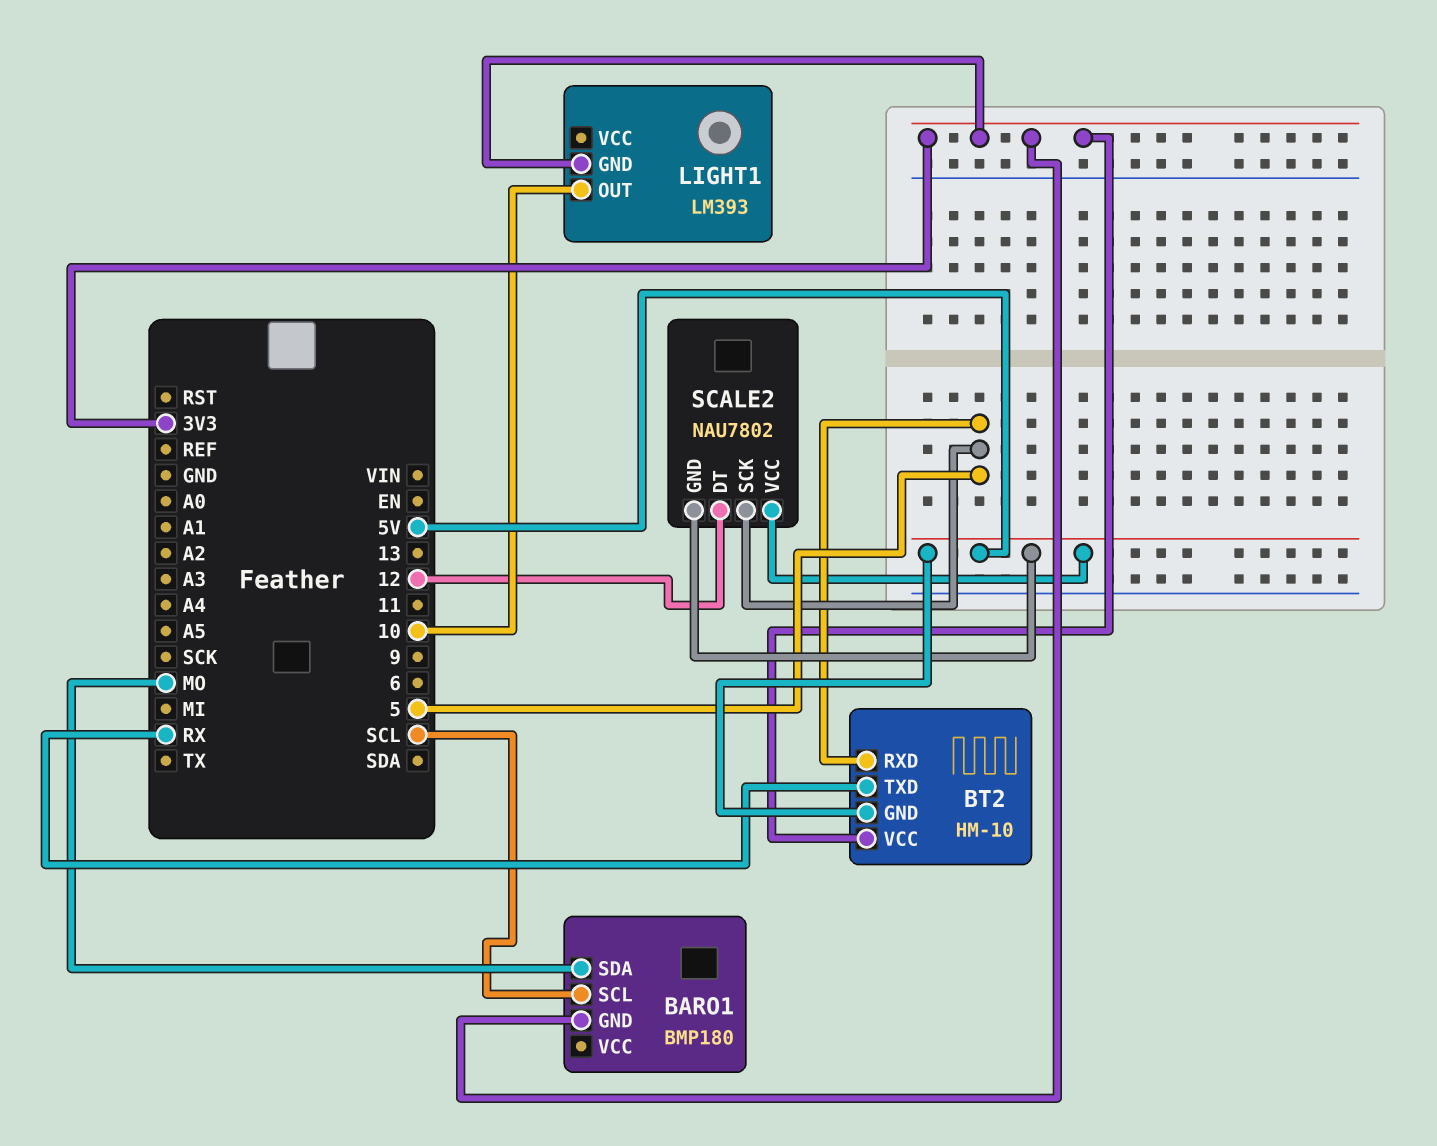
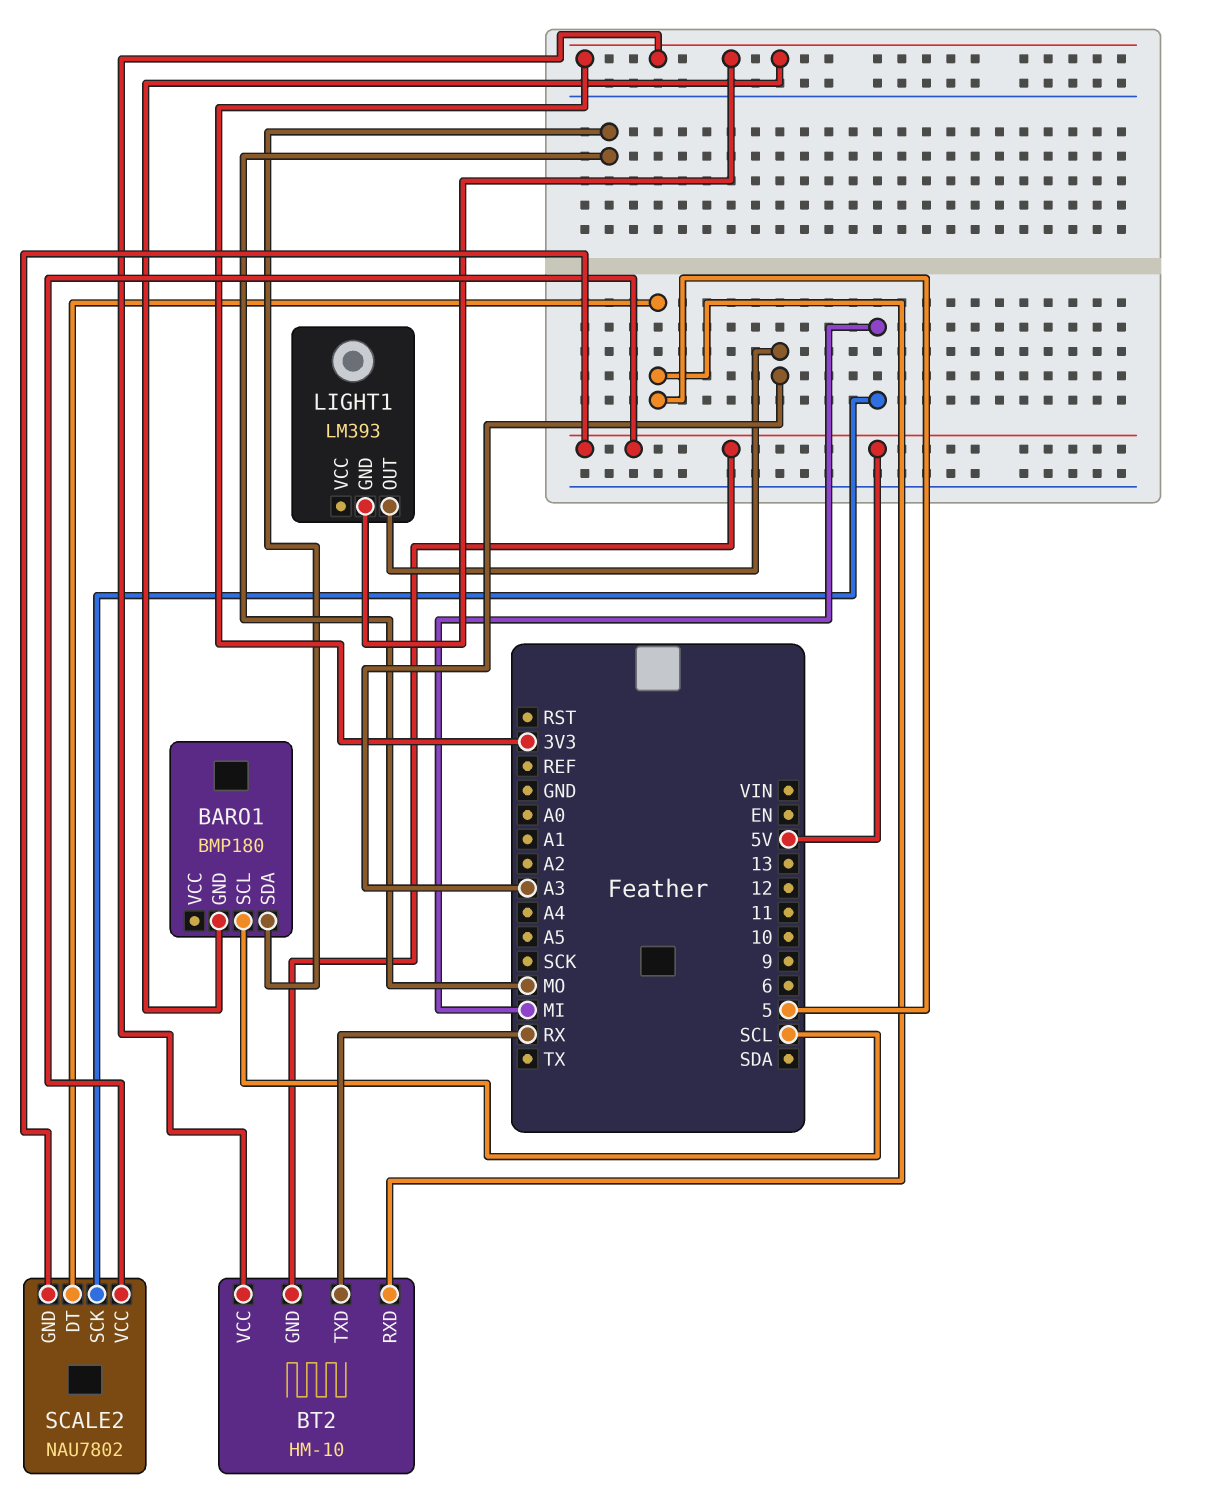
LIGHT1 pin OUT: 10 -> A3
SCALE2 pin DT: 12 -> 5
SCALE2 pin SCK: 5 -> MI

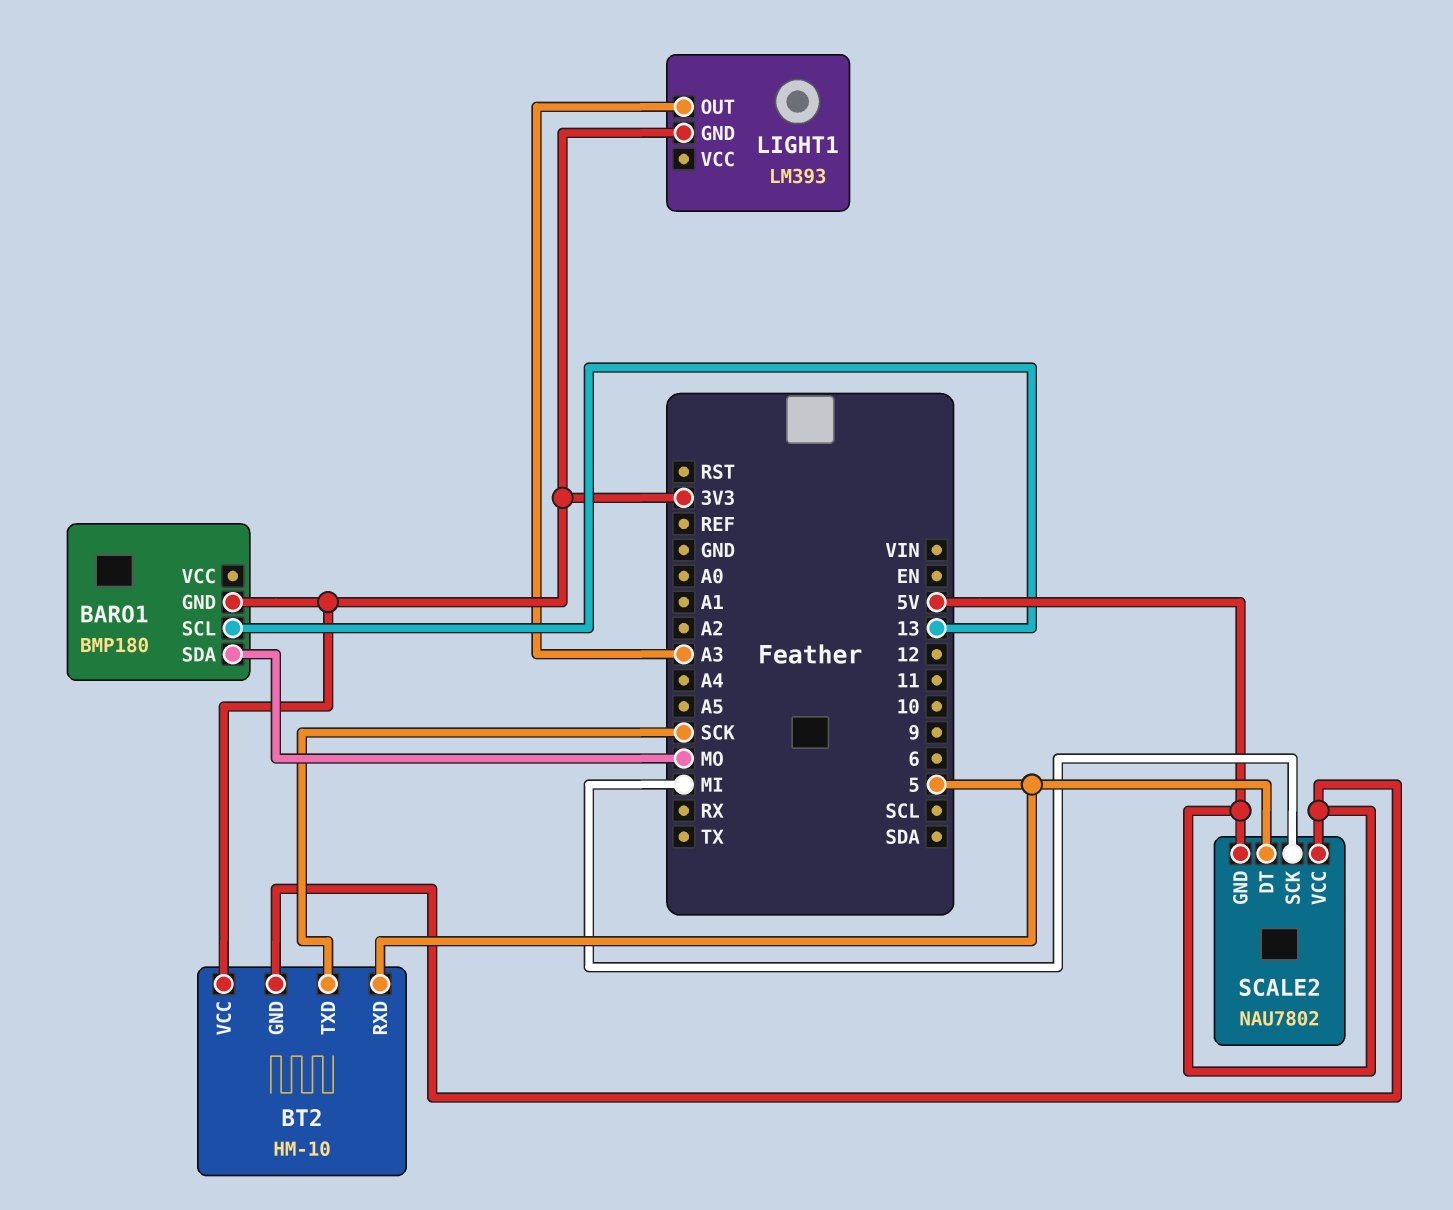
BARO1 pin SCL: SCL -> 13
BT2 pin TXD: RX -> SCK

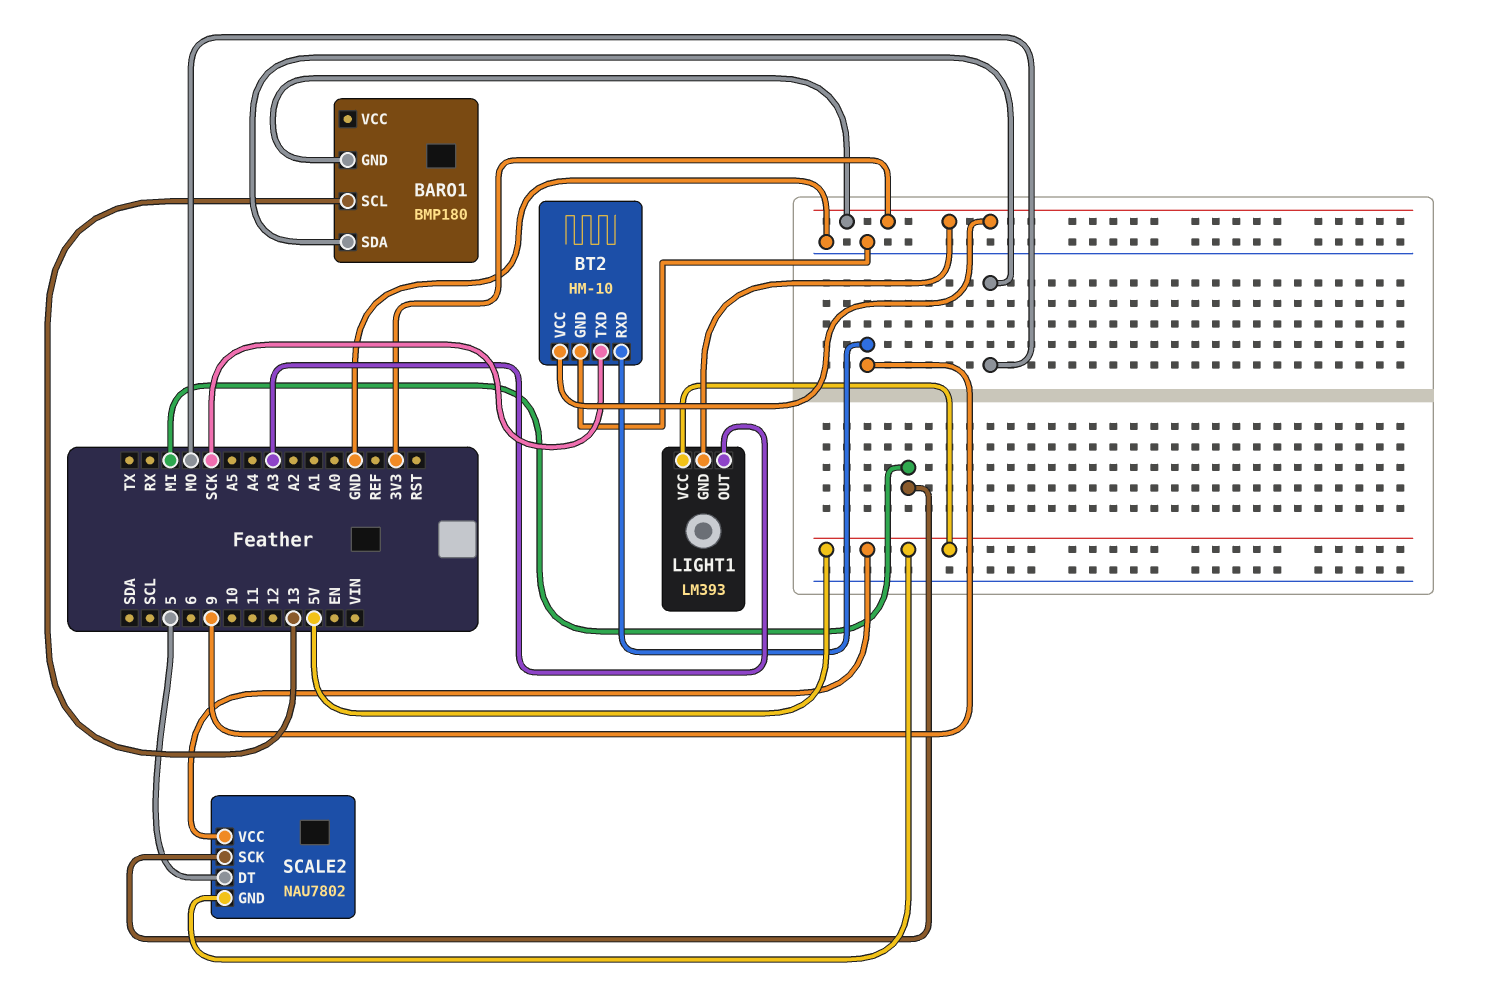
BT2 pin GND: 5V -> GND
BT2 pin RXD: 5 -> 9
LIGHT1 pin VCC: none -> 5V

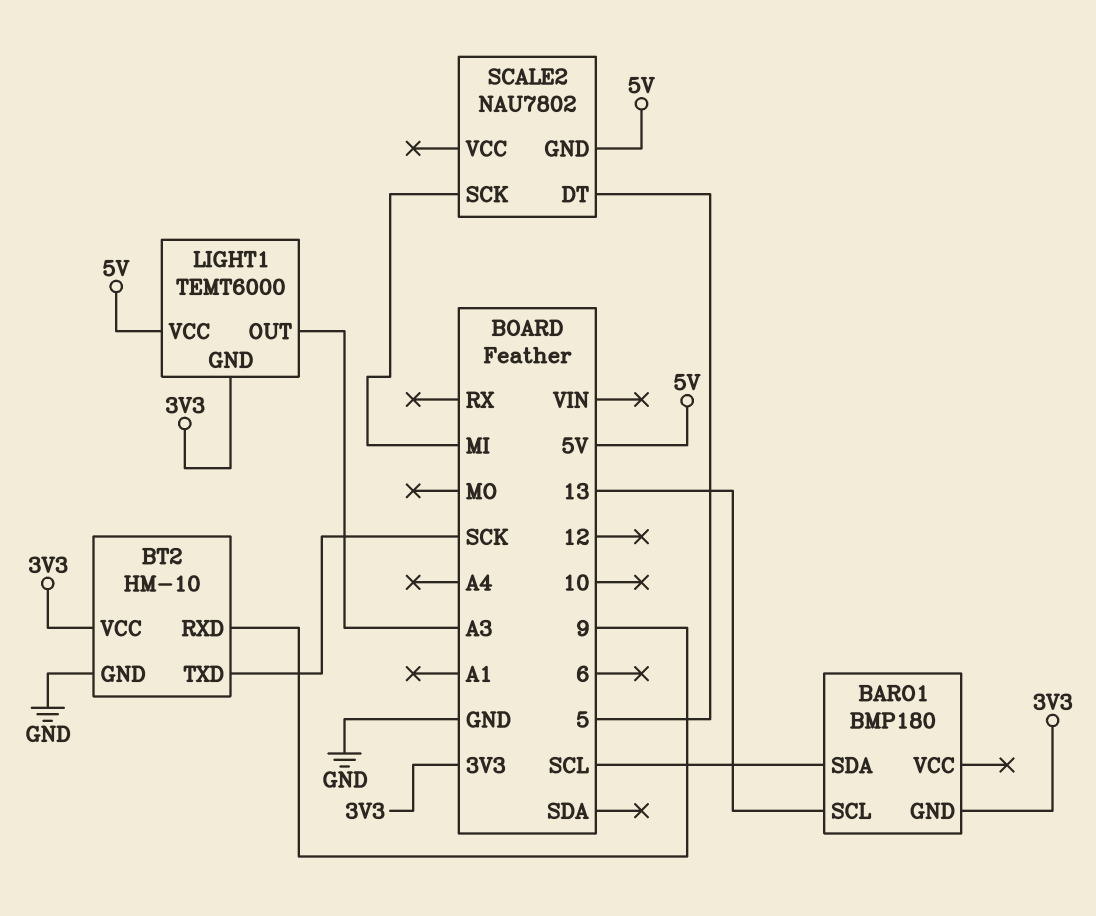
BARO1 pin SDA: MO -> SCL
LIGHT1: LM393 -> TEMT6000
SCALE2 pin VCC: 5V -> none

